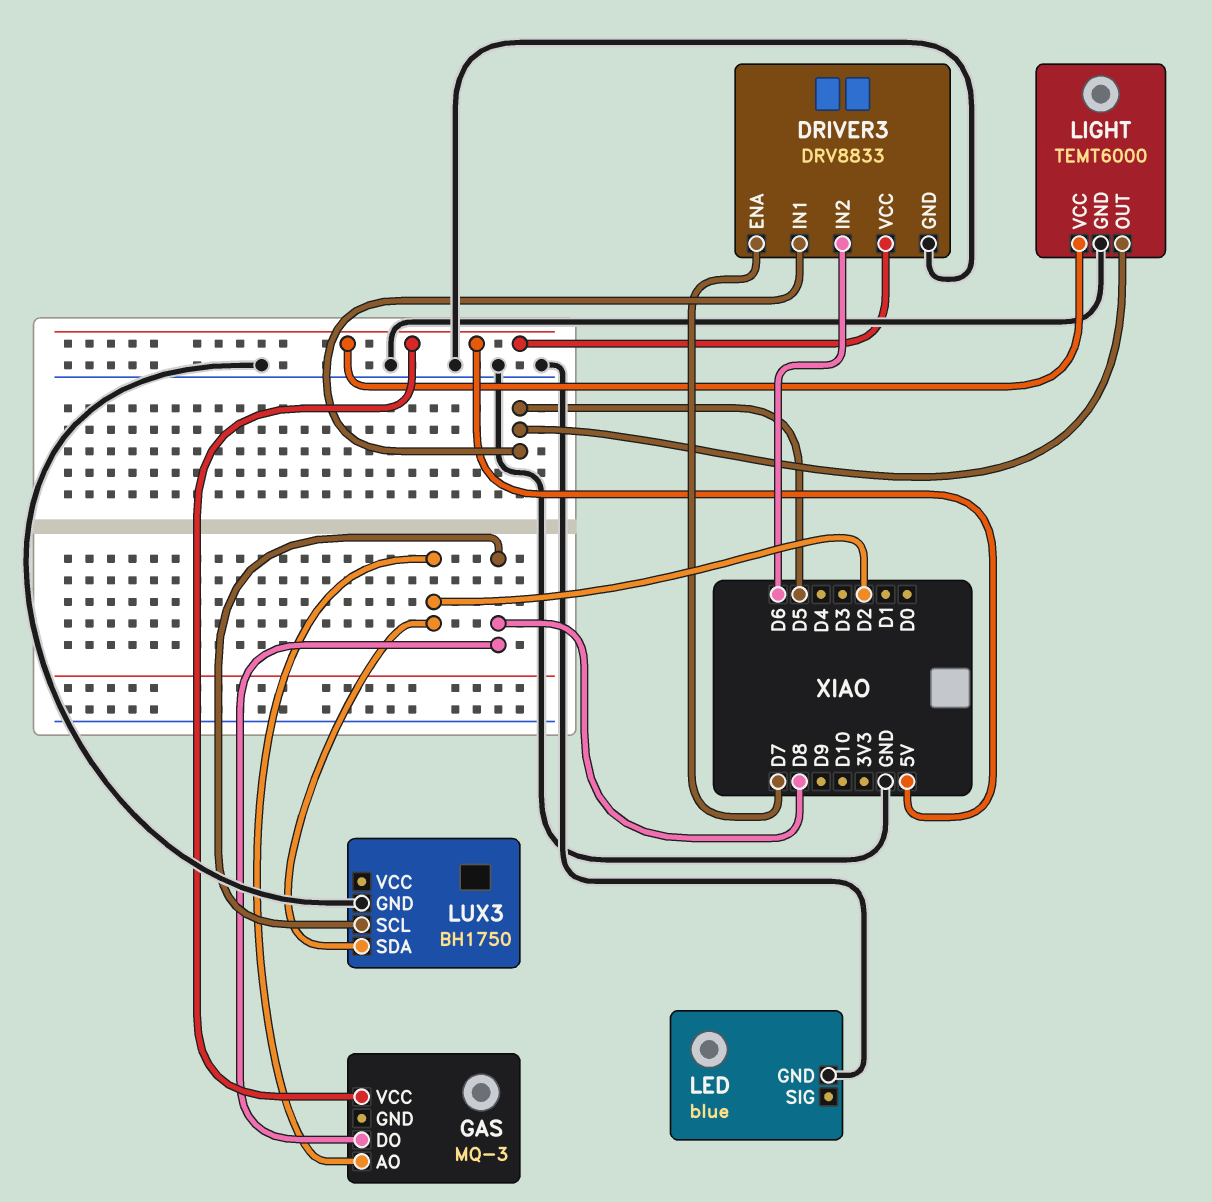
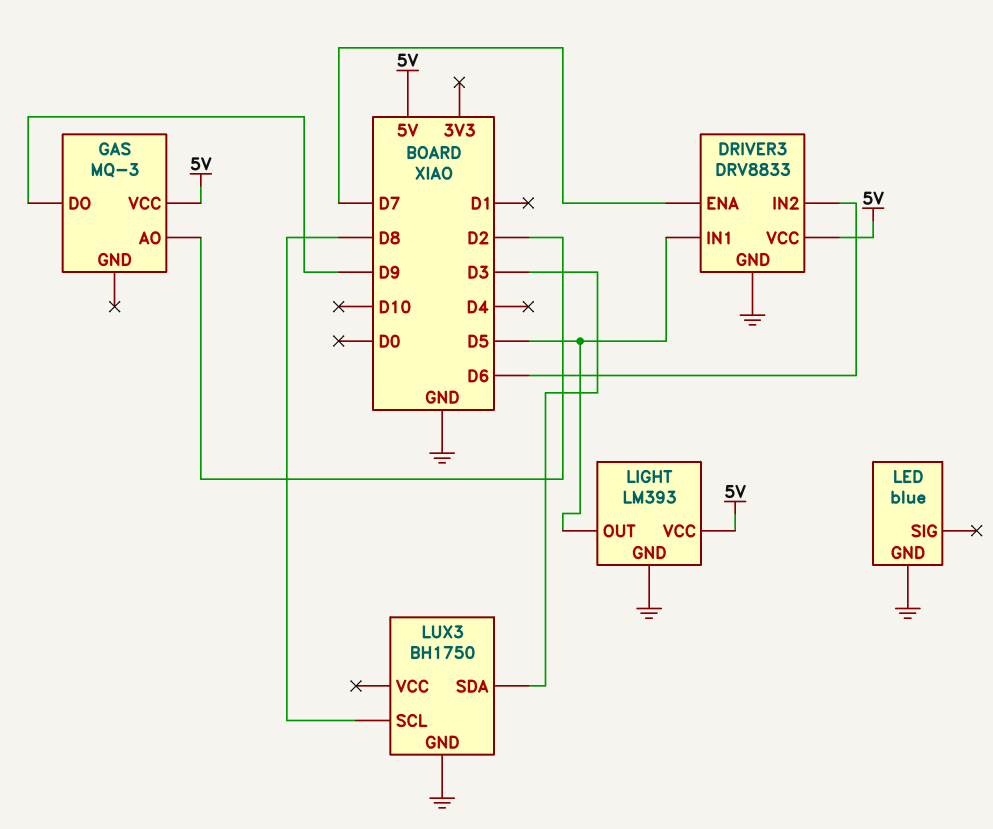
GAS pin DO: D8 -> D9
LIGHT: TEMT6000 -> LM393
LUX3 pin SDA: D2 -> D3

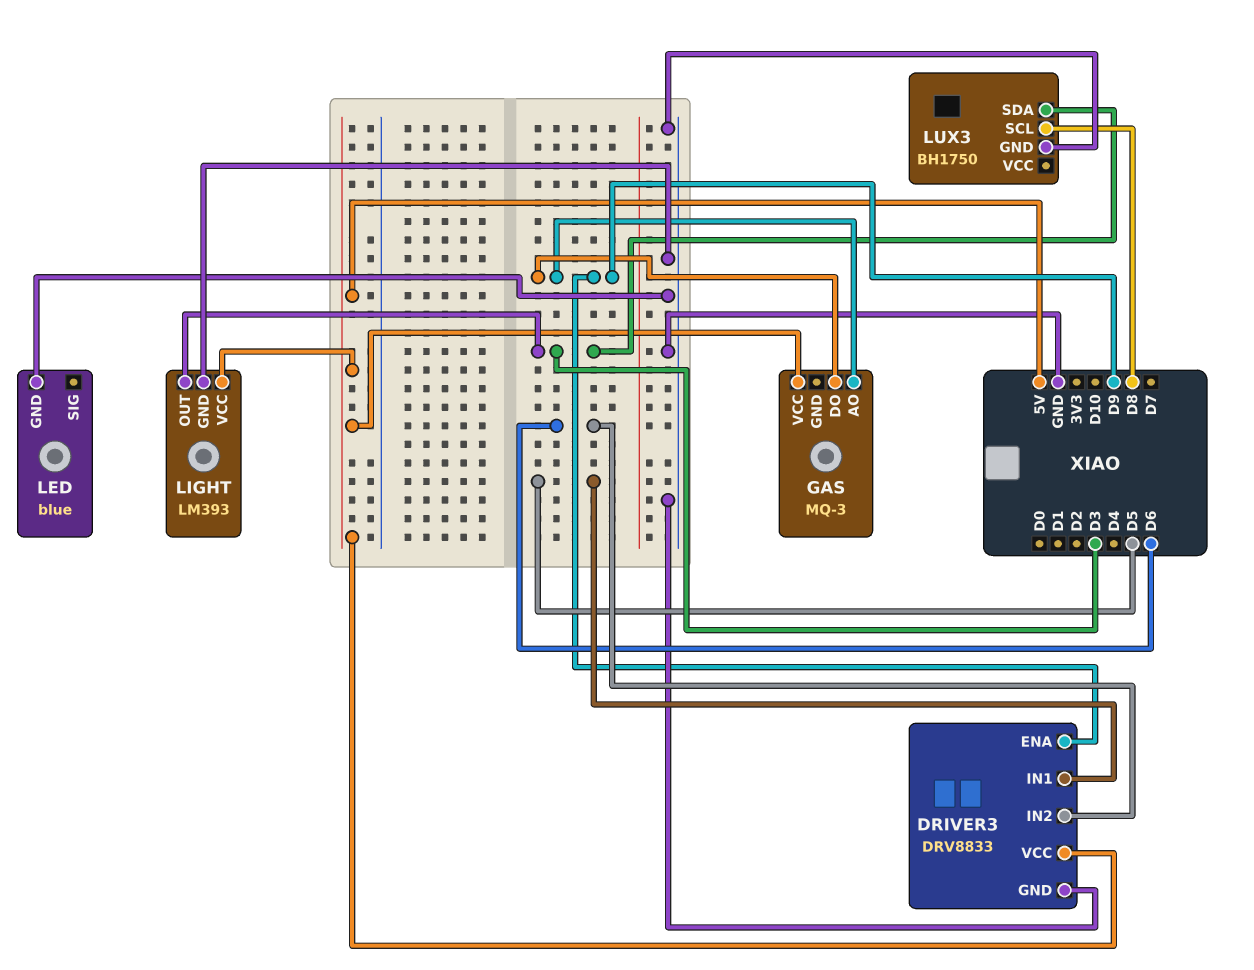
DRIVER3 pin ENA: D7 -> D9
GAS pin AO: D2 -> D9
LIGHT pin OUT: D5 -> D3

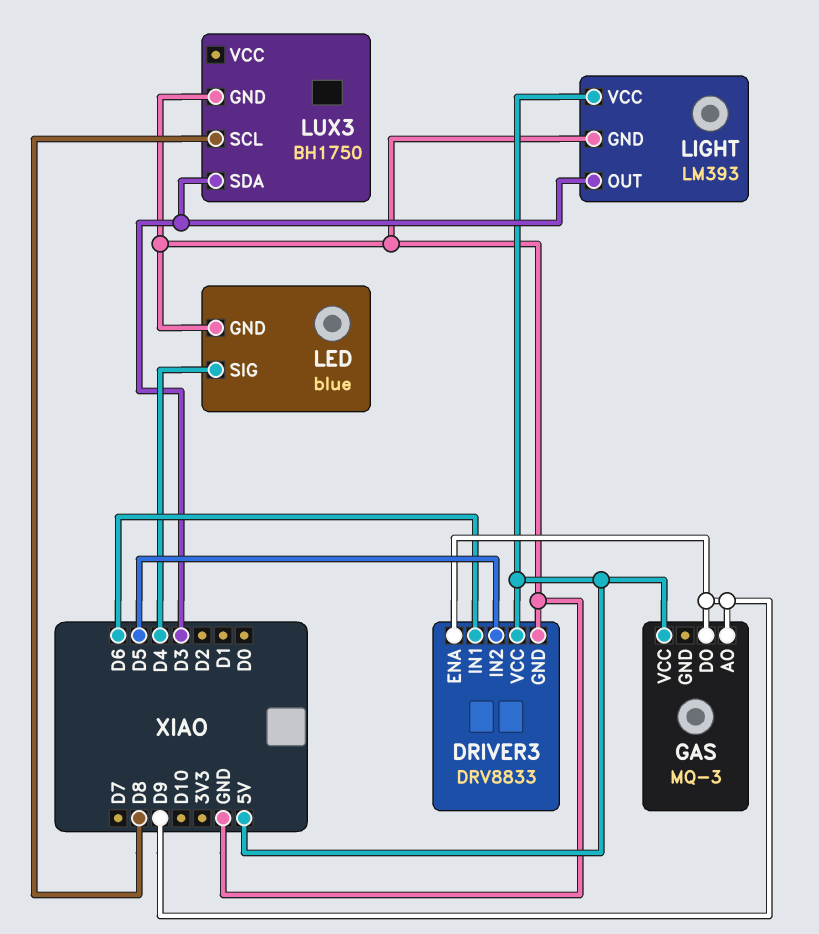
DRIVER3 pin IN1: D5 -> D6
DRIVER3 pin IN2: D6 -> D5
LED pin SIG: none -> D4

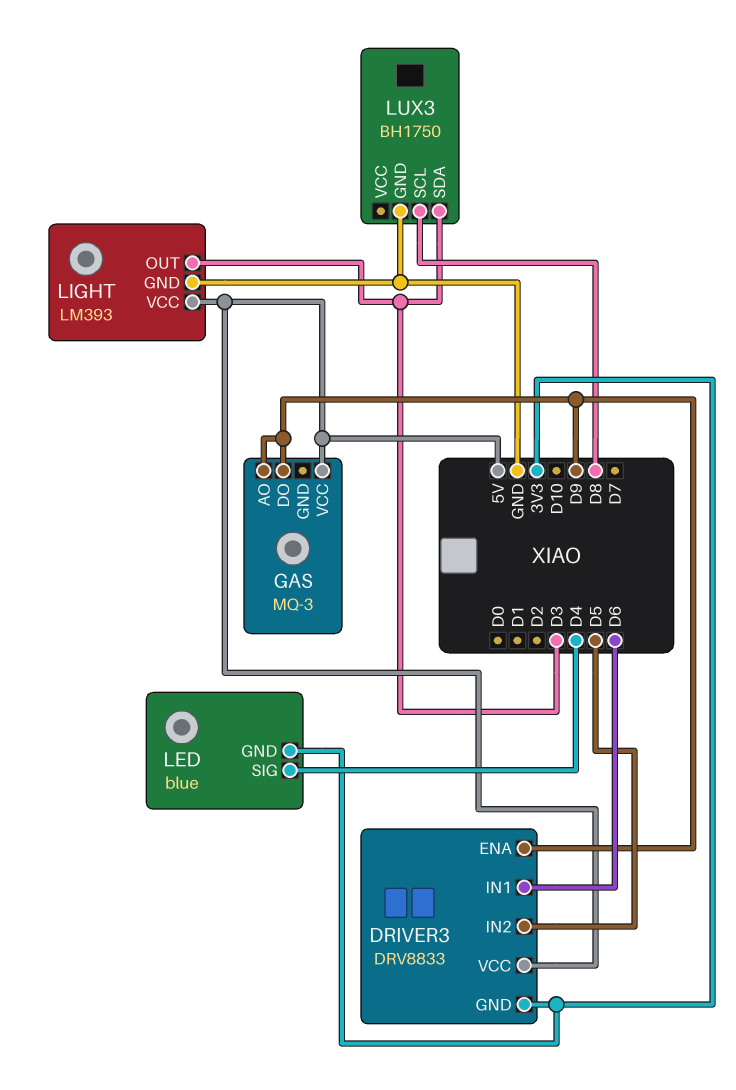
DRIVER3 pin GND: GND -> 3V3
LED pin GND: GND -> 3V3

